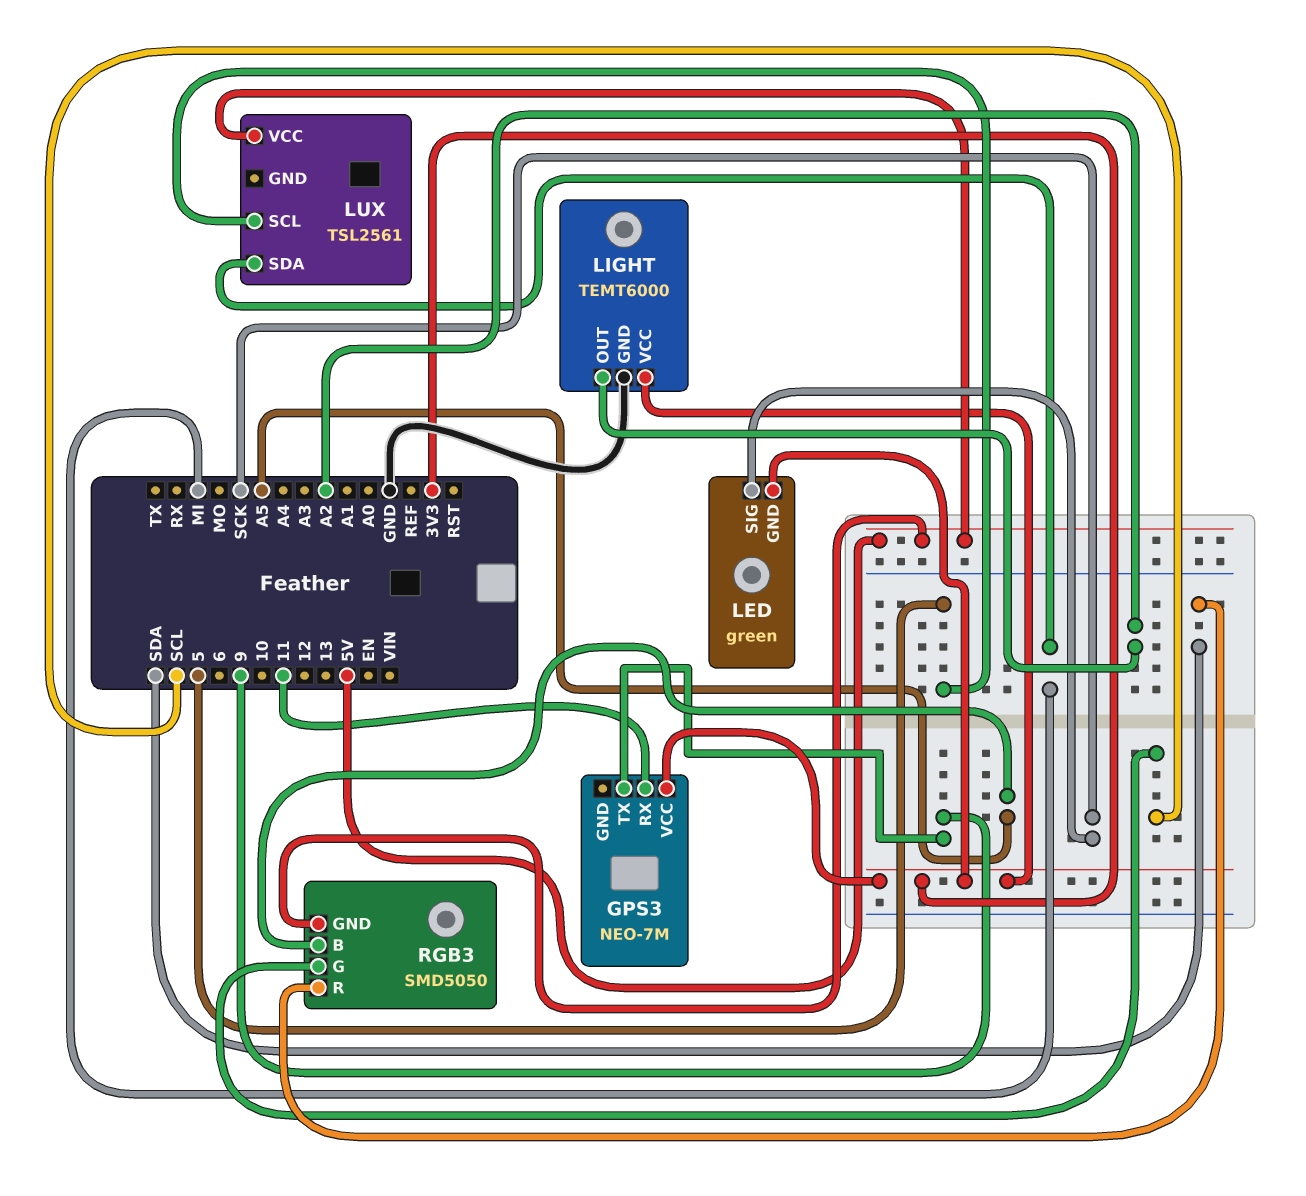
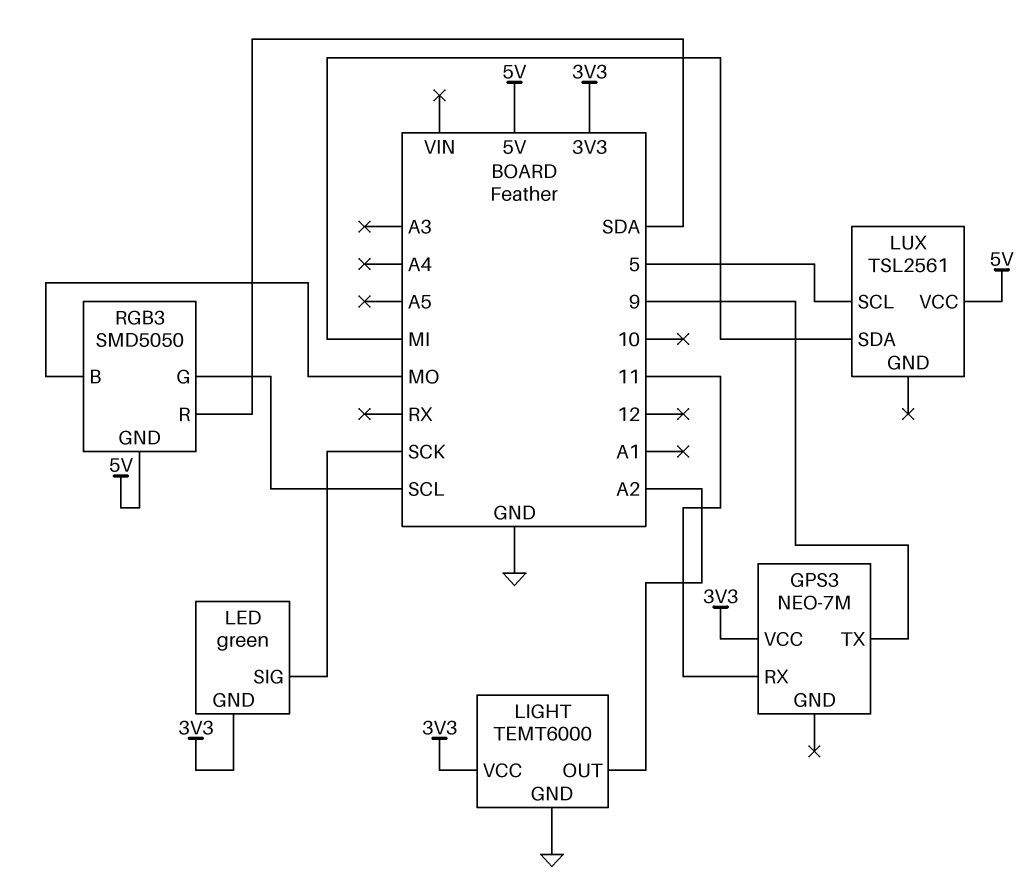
RGB3 pin B: A5 -> MO

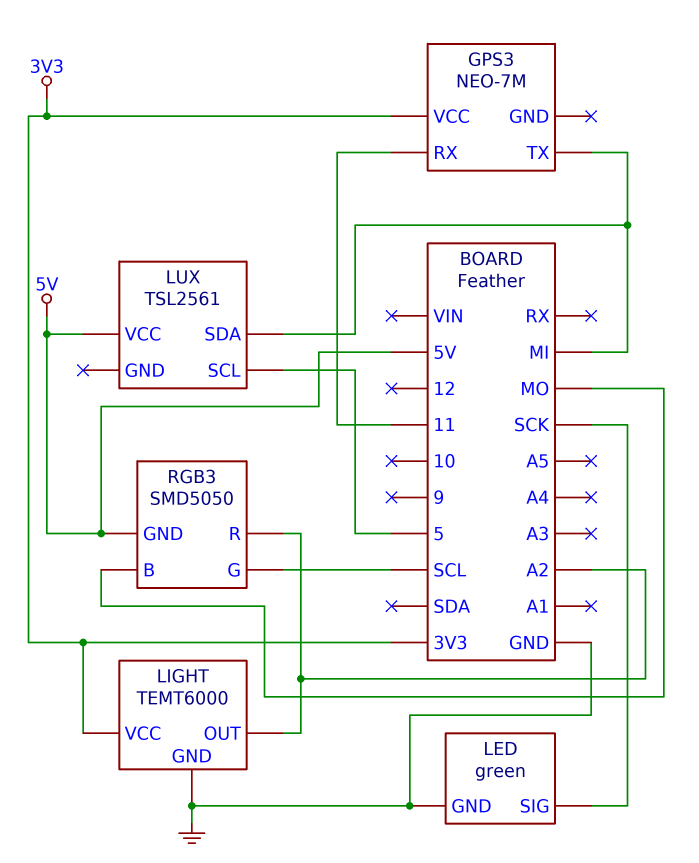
GPS3 pin TX: 9 -> MI
LED pin GND: 3V3 -> GND
RGB3 pin R: SDA -> A2

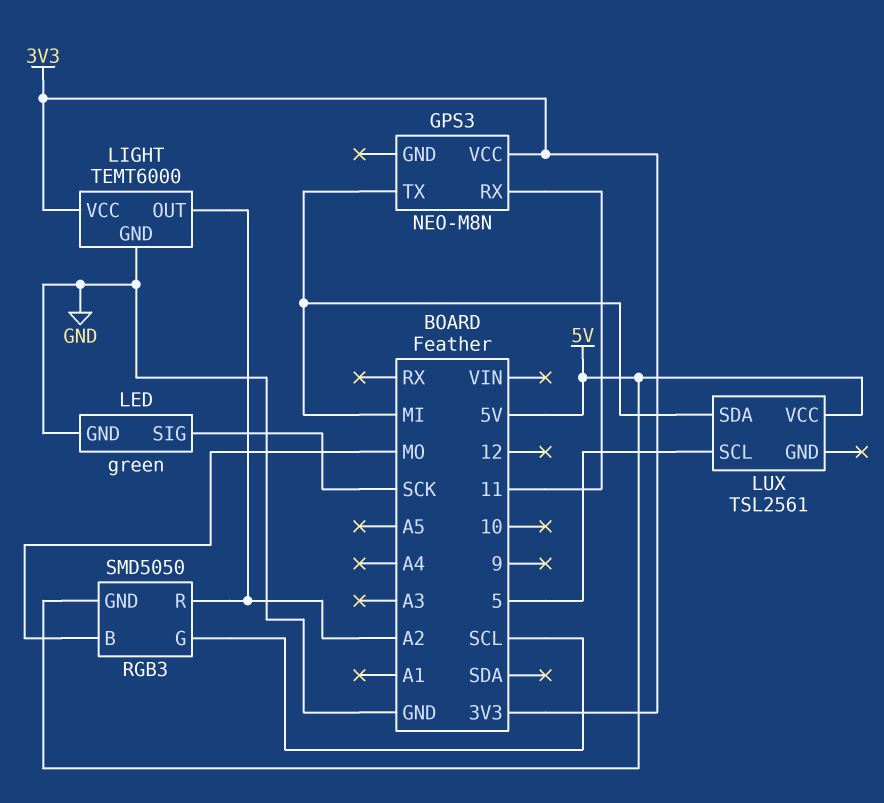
GPS3: NEO-7M -> NEO-M8N

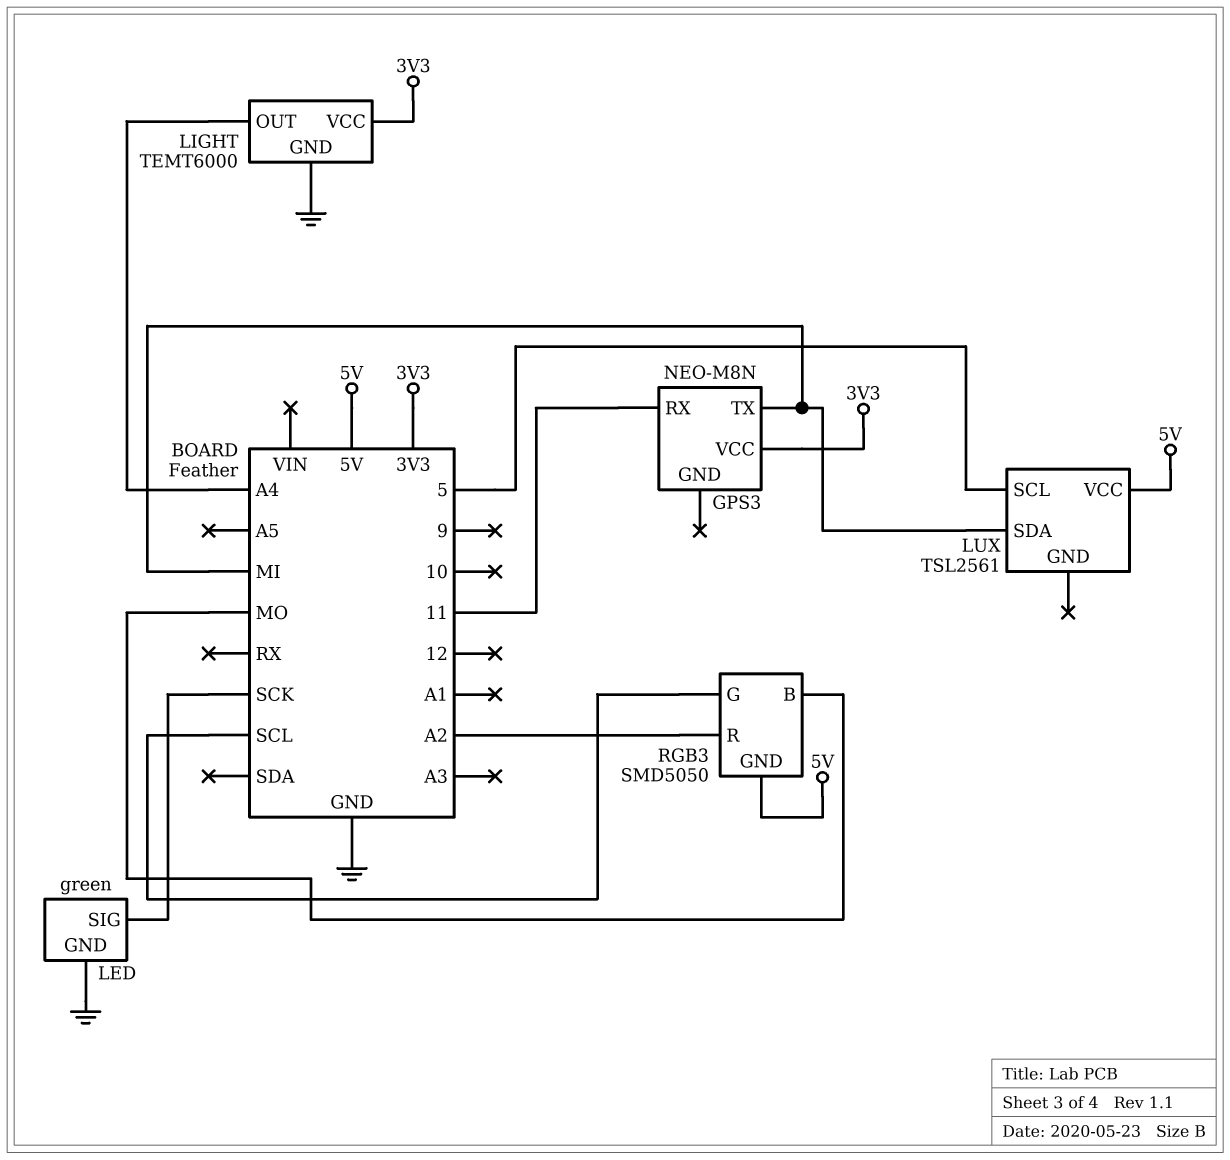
LIGHT pin OUT: A2 -> A4

